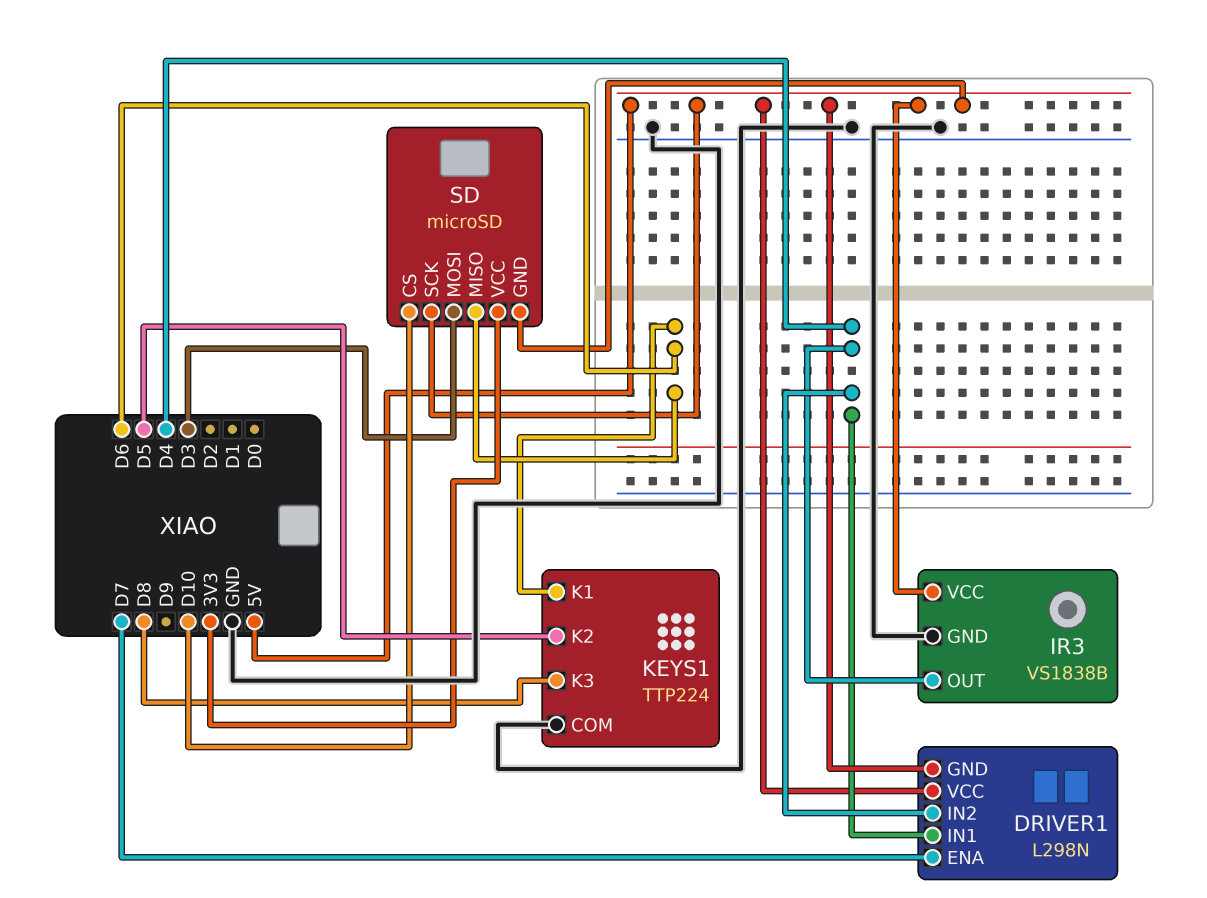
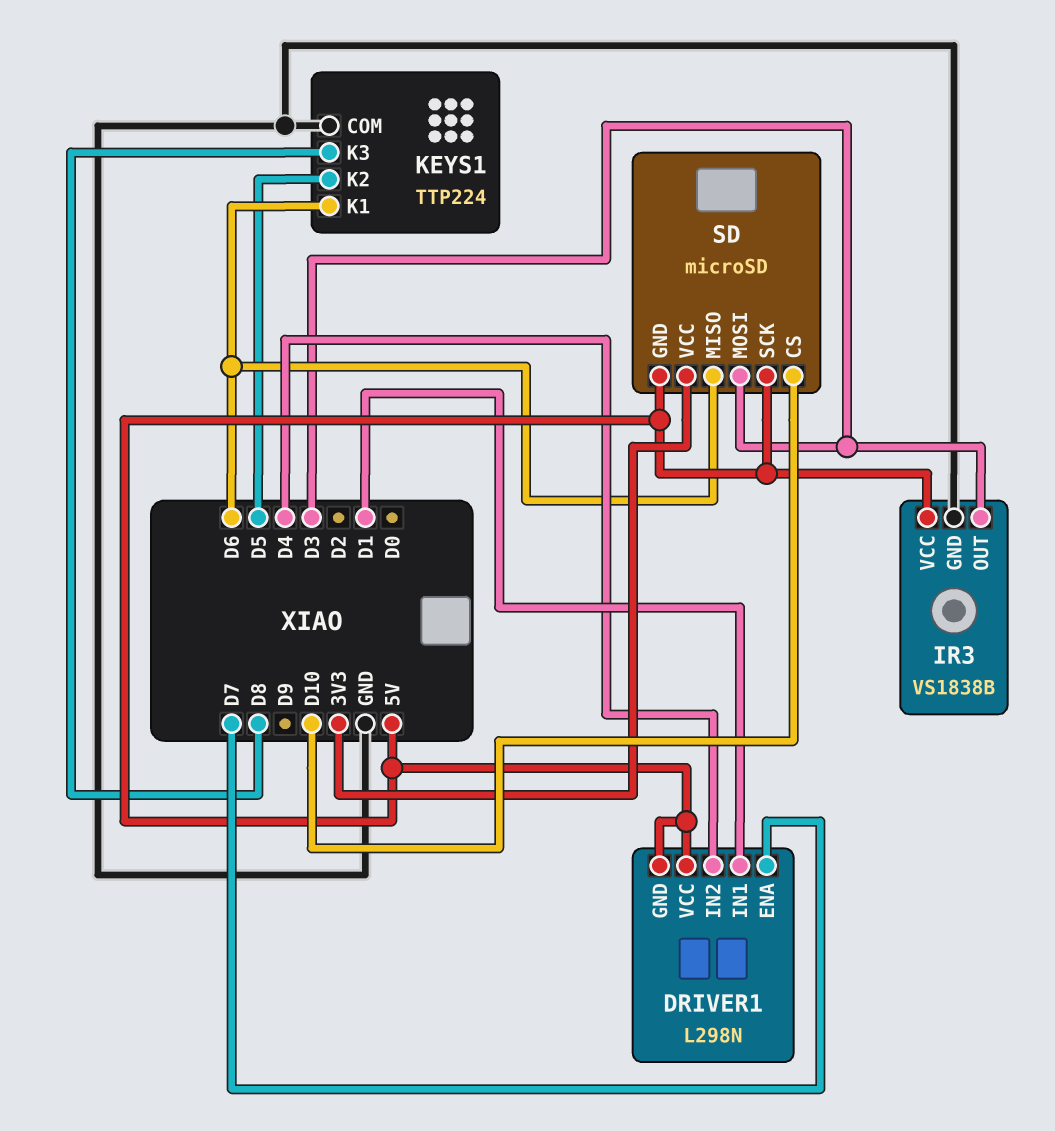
DRIVER1 pin IN1: D4 -> D1
IR3 pin OUT: D4 -> D3

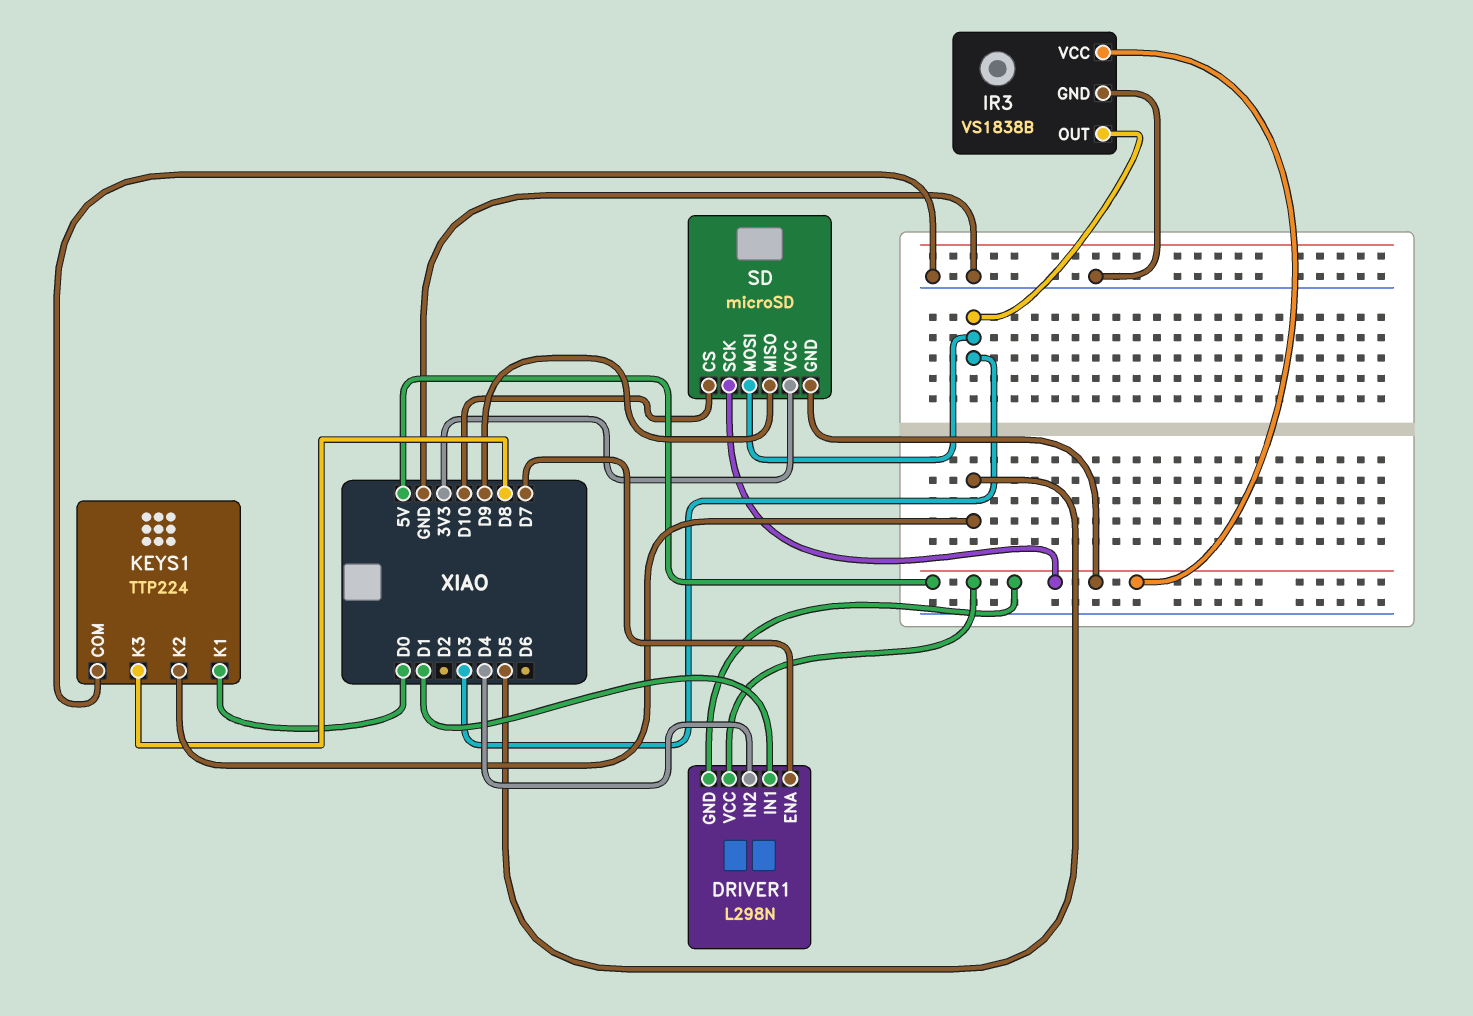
KEYS1 pin K1: D6 -> D0
SD pin MISO: D6 -> D9

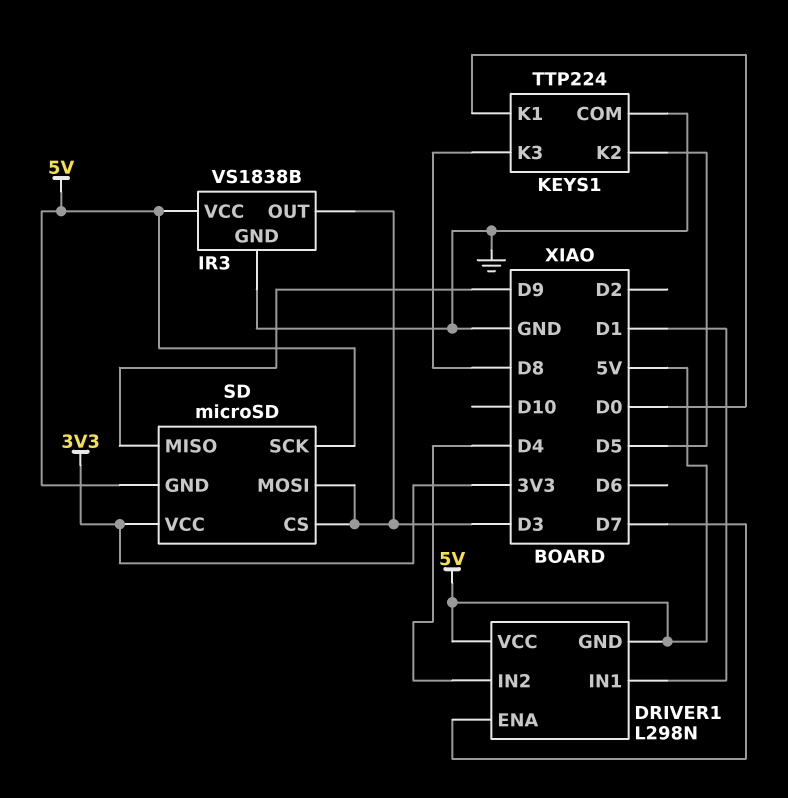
SD pin CS: D10 -> D3

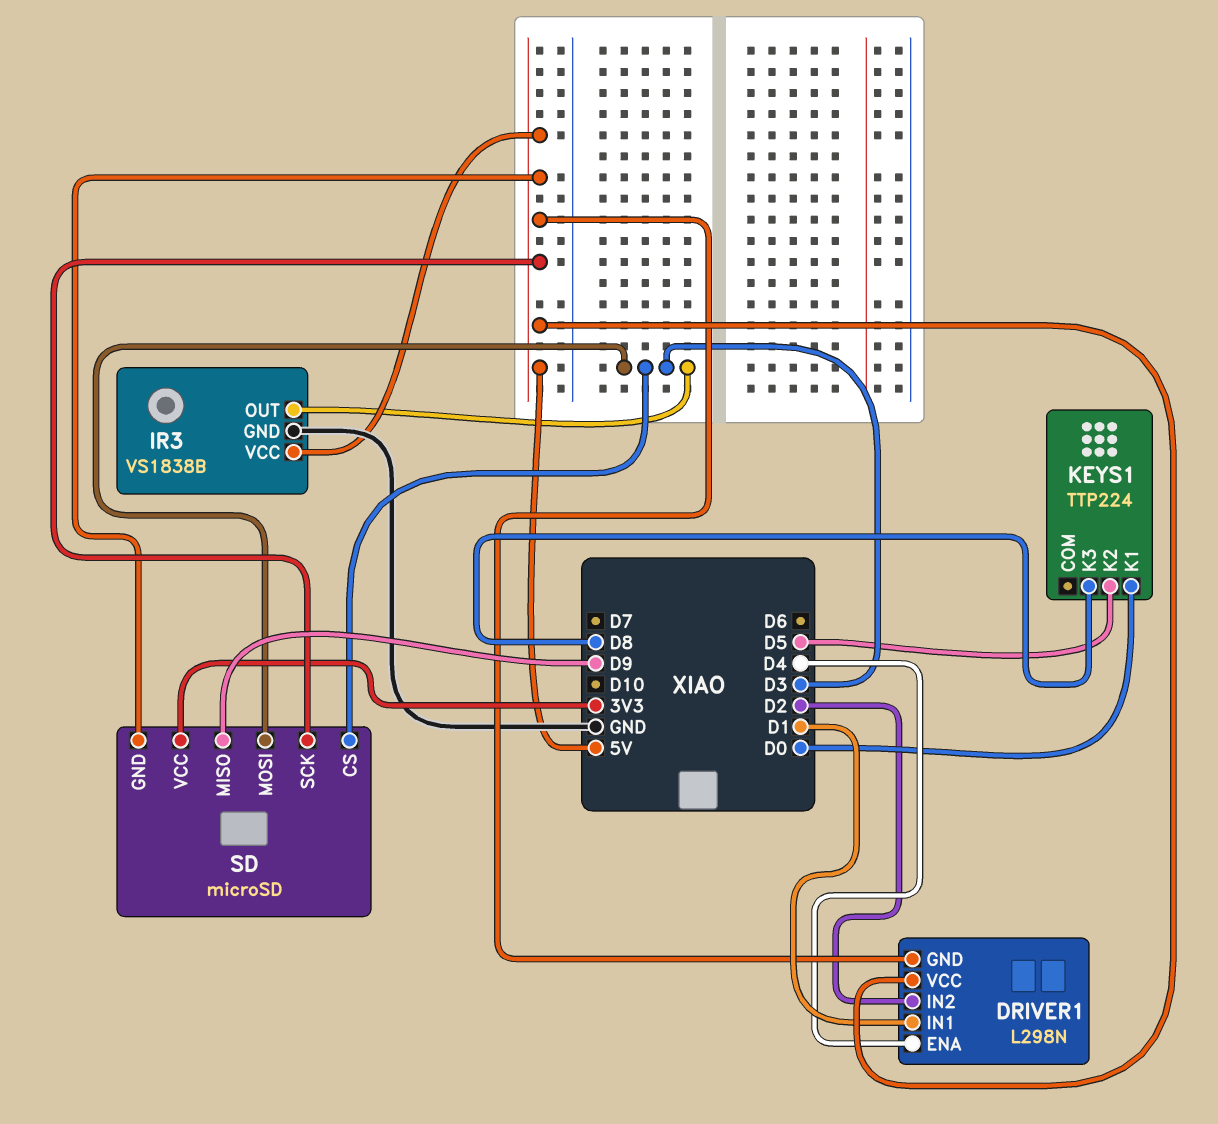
DRIVER1 pin ENA: D7 -> D4
DRIVER1 pin IN2: D4 -> D2
KEYS1 pin COM: GND -> none

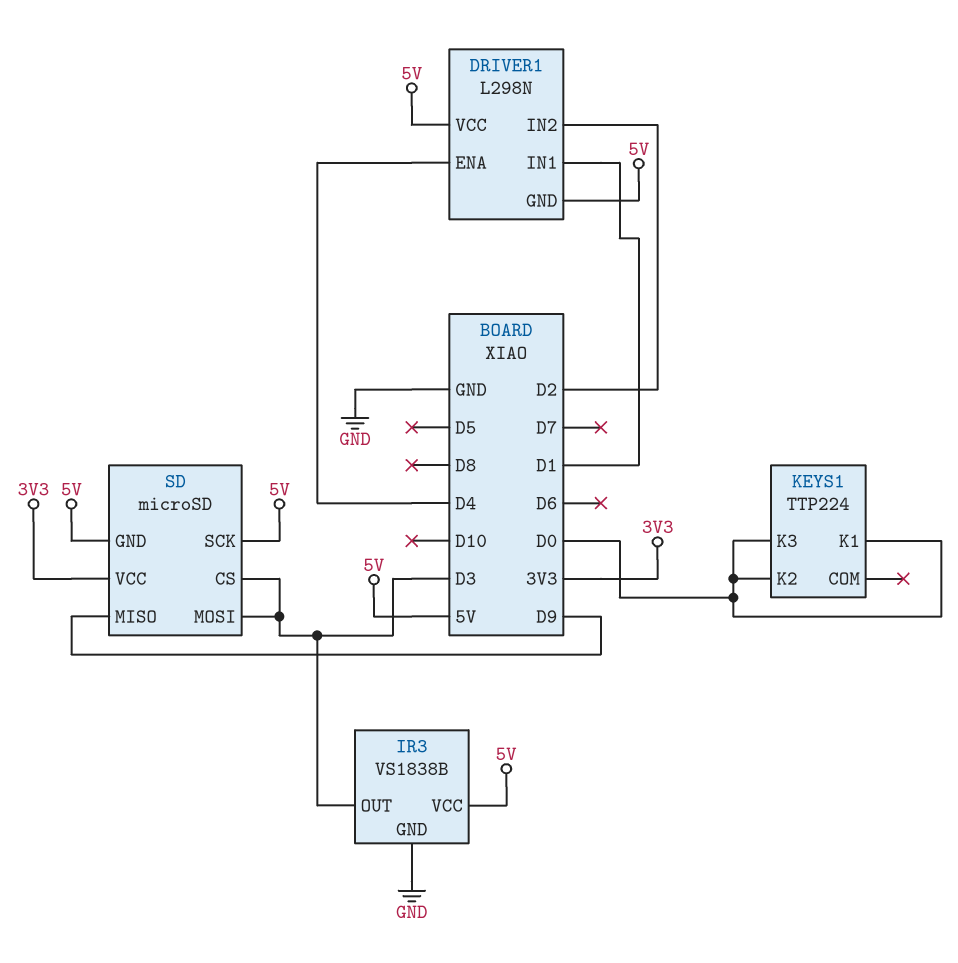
KEYS1 pin K2: D5 -> D0
KEYS1 pin K3: D8 -> D0

